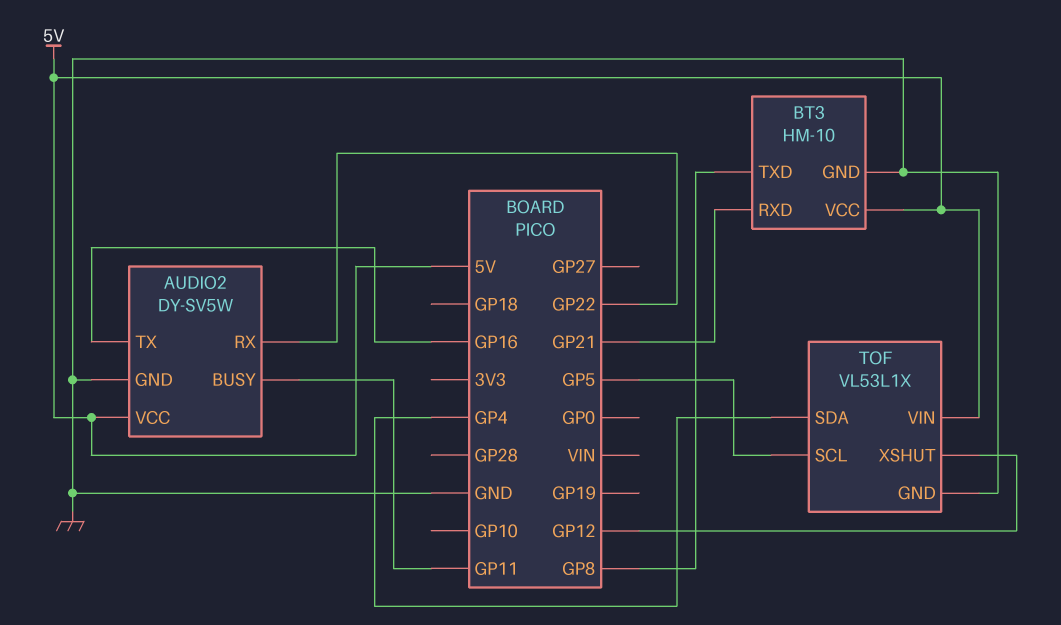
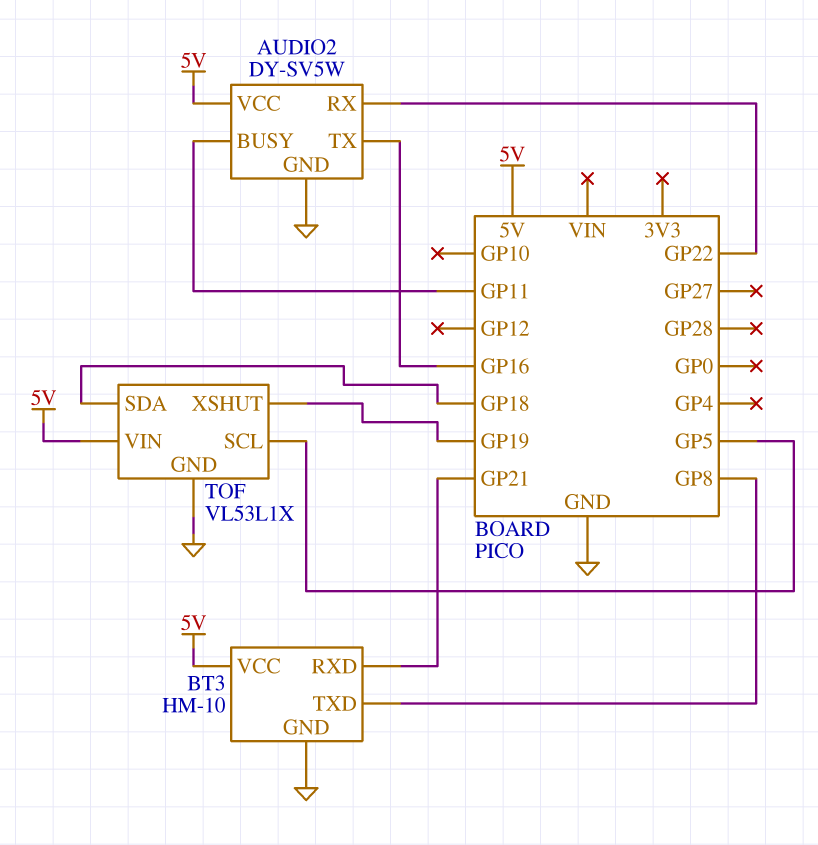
TOF pin SDA: GP4 -> GP18
TOF pin XSHUT: GP12 -> GP19

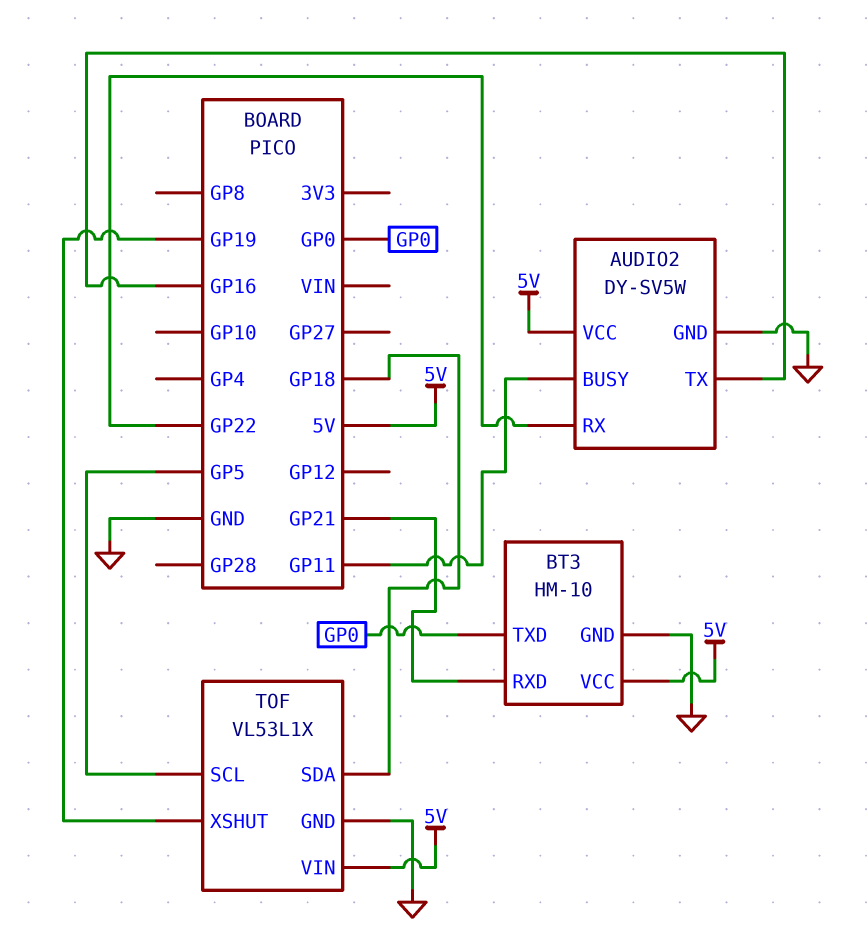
BT3 pin TXD: GP8 -> GP0

